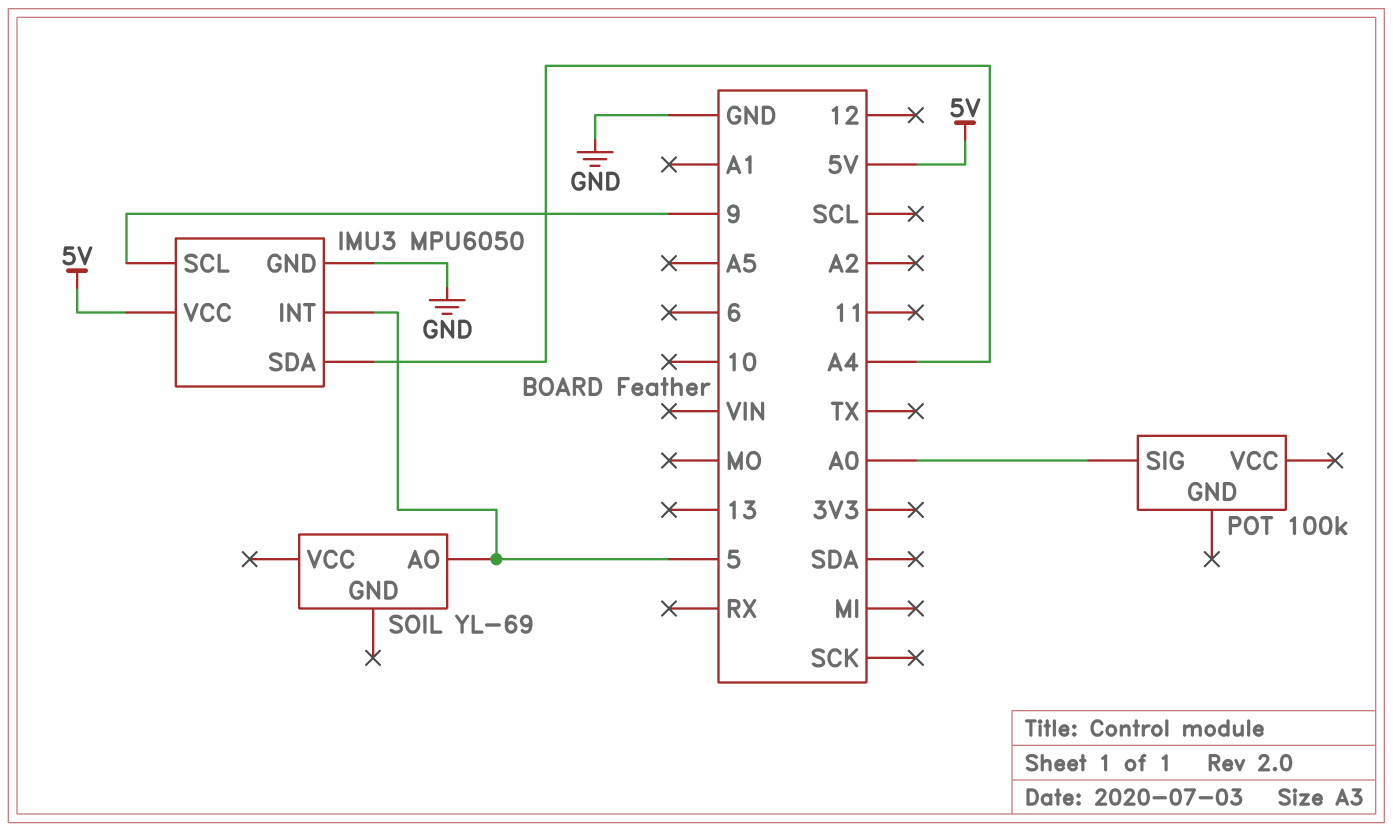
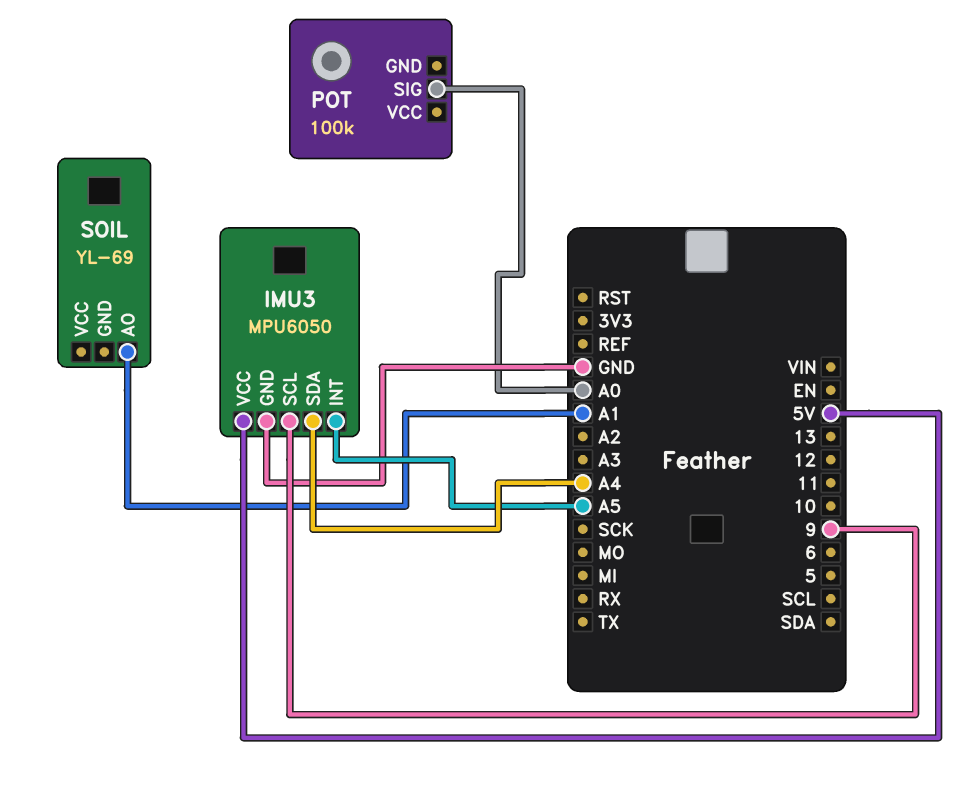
IMU3 pin INT: 5 -> A5
SOIL pin AO: 5 -> A1

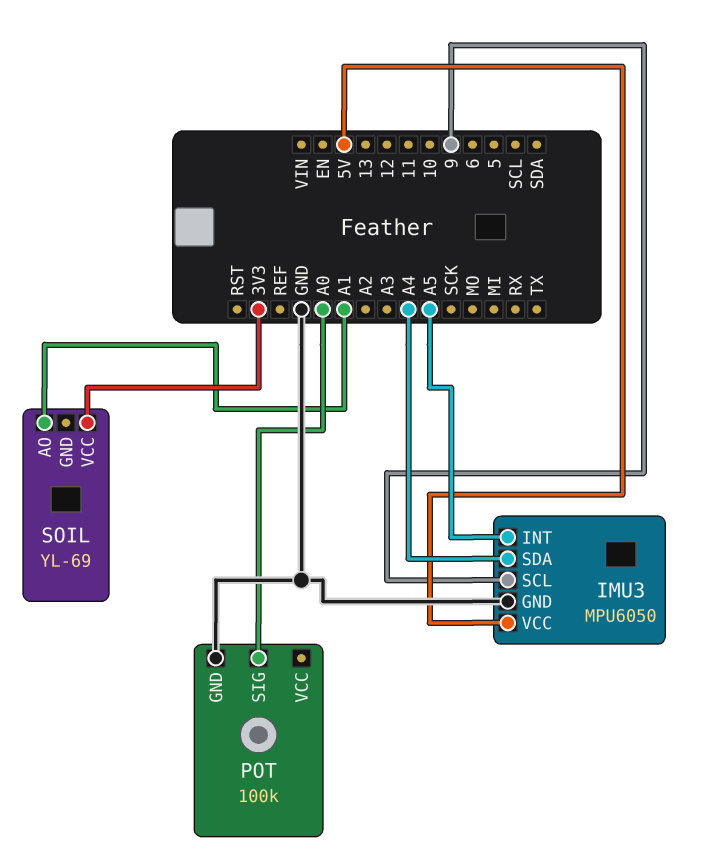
POT pin GND: none -> GND
SOIL pin VCC: none -> 3V3

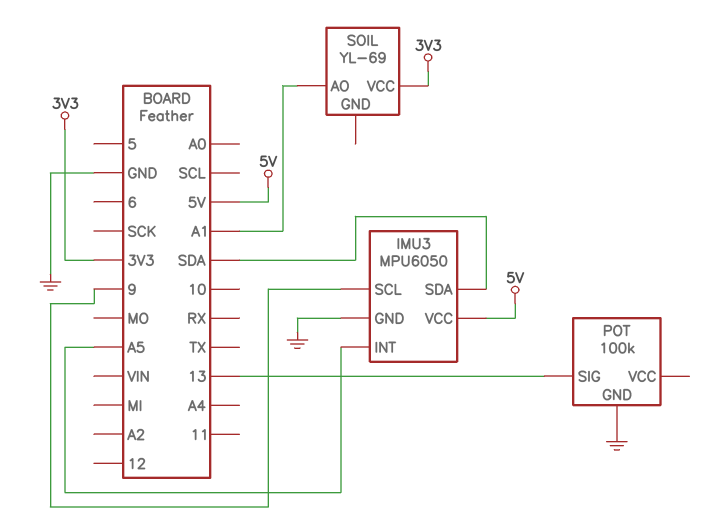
IMU3 pin SDA: A4 -> SDA
POT pin SIG: A0 -> 13

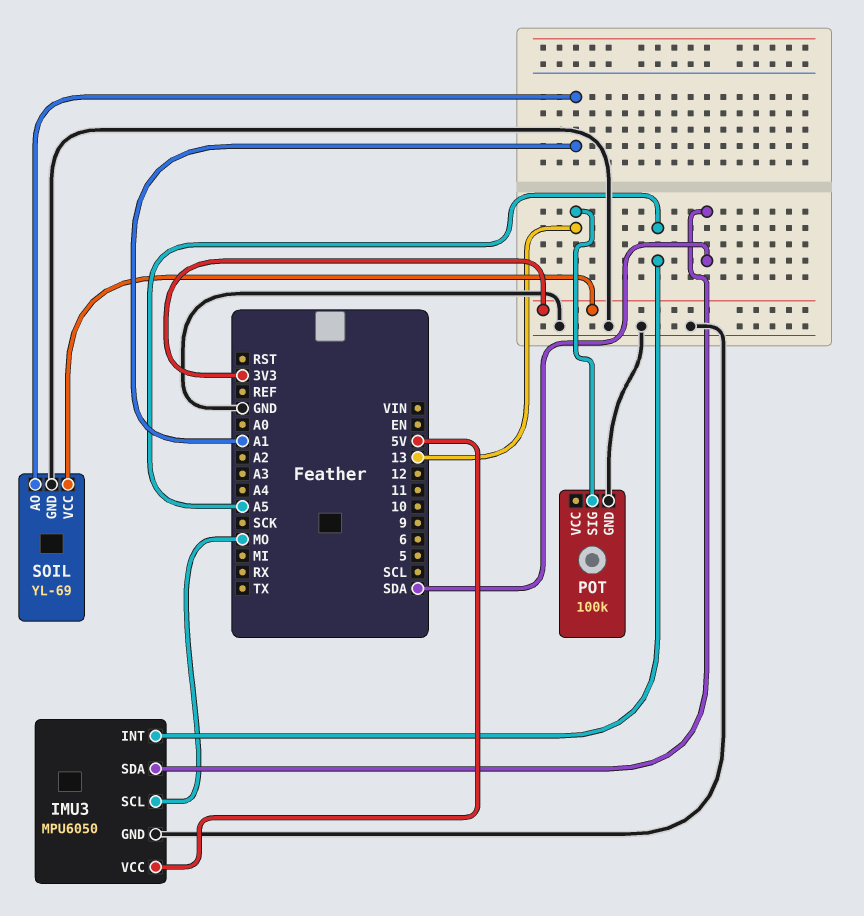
IMU3 pin SCL: 9 -> MO
SOIL pin GND: none -> GND

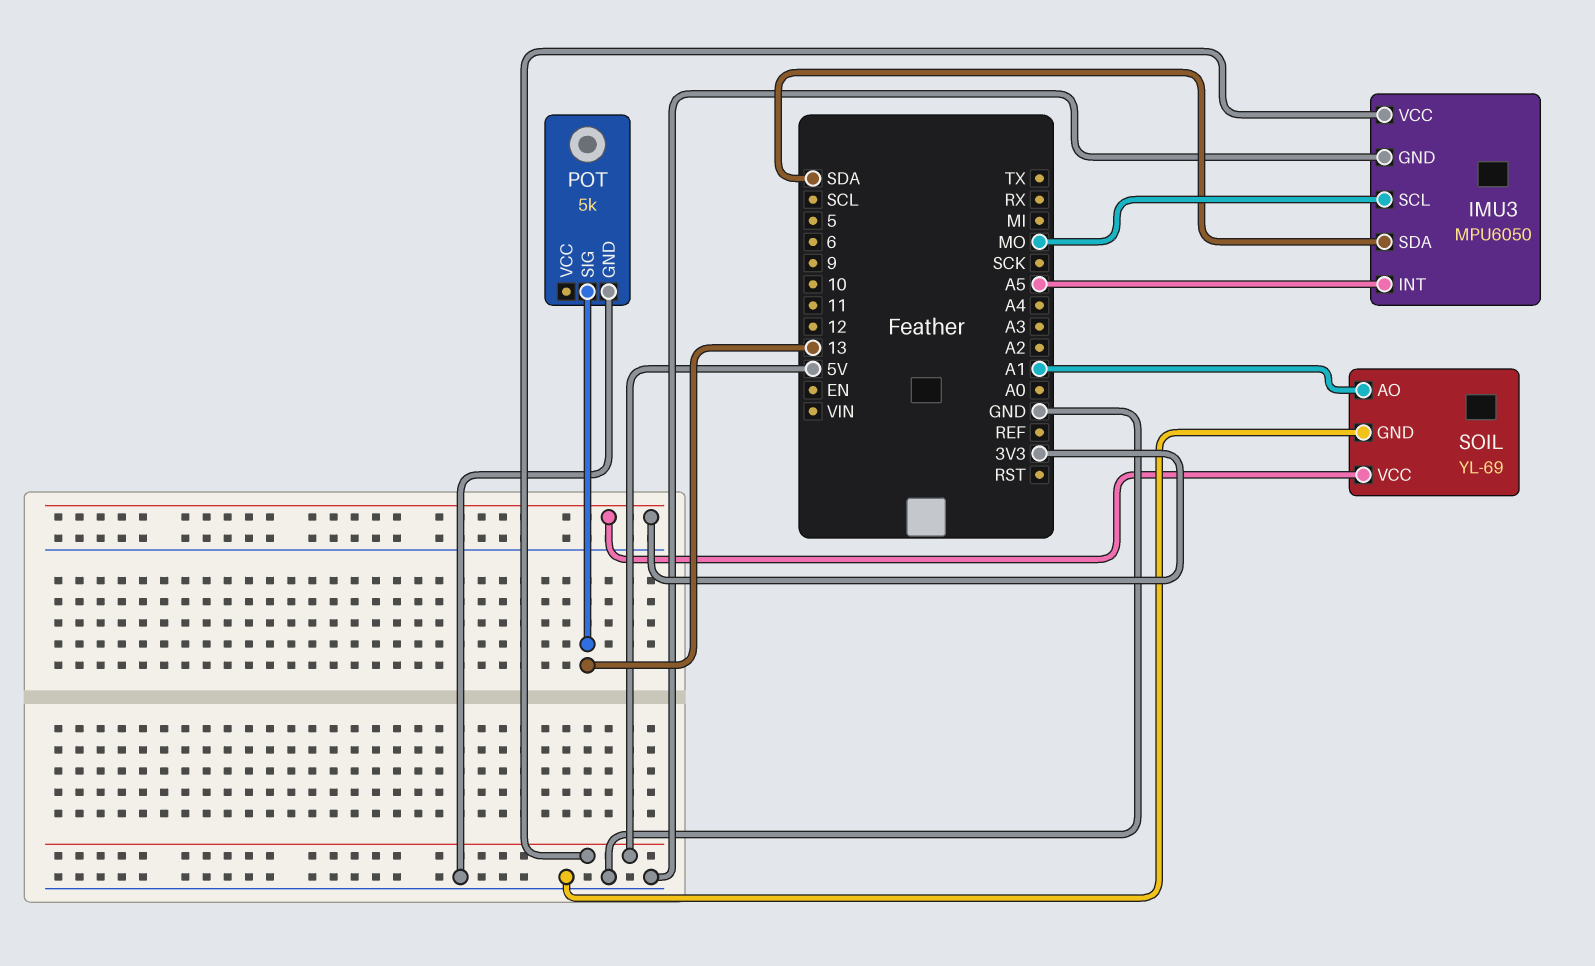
POT: 100k -> 5k

